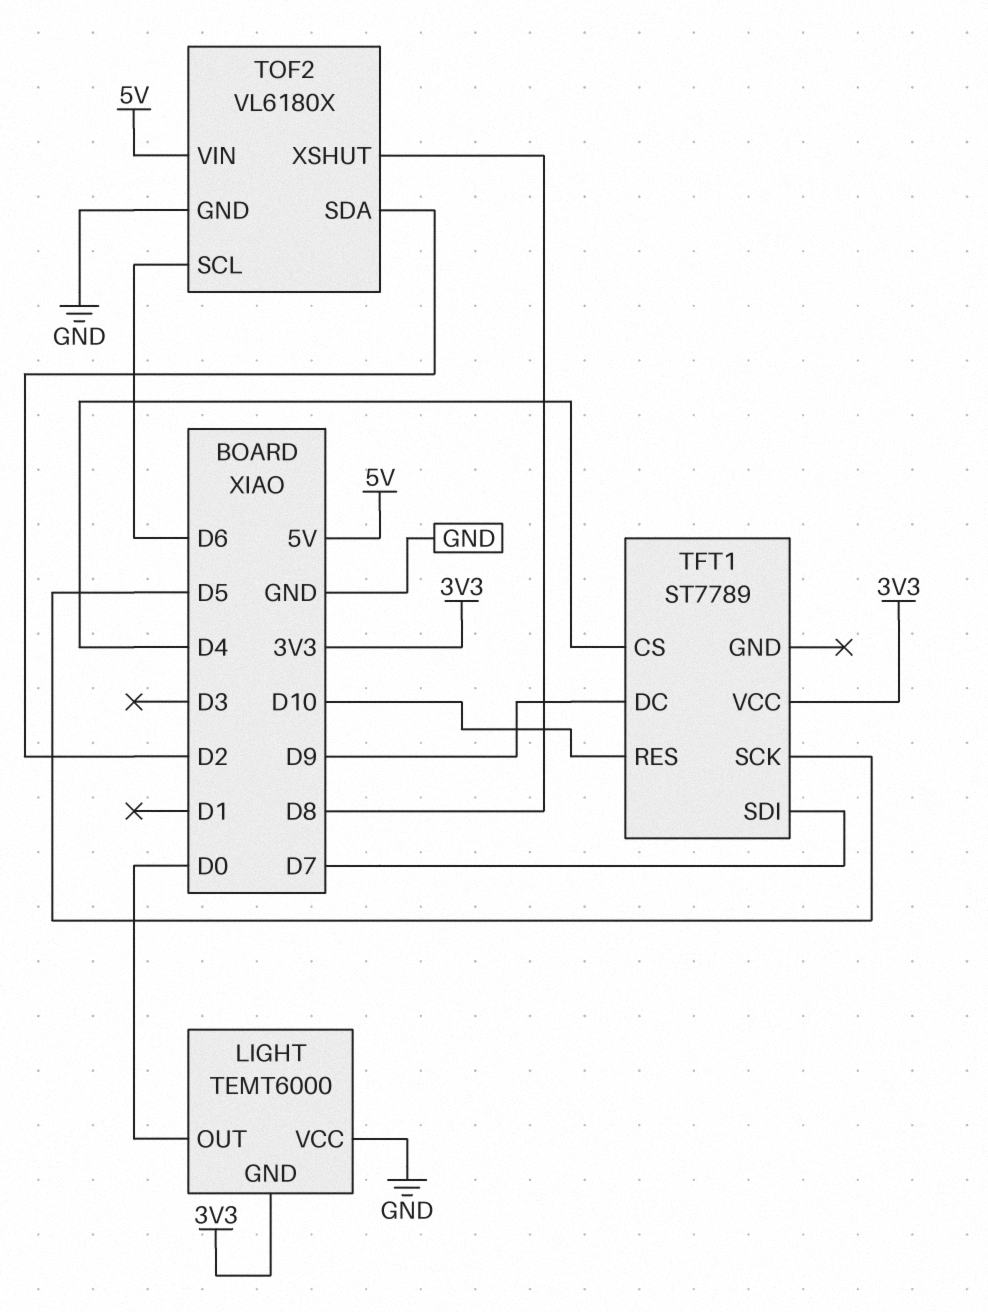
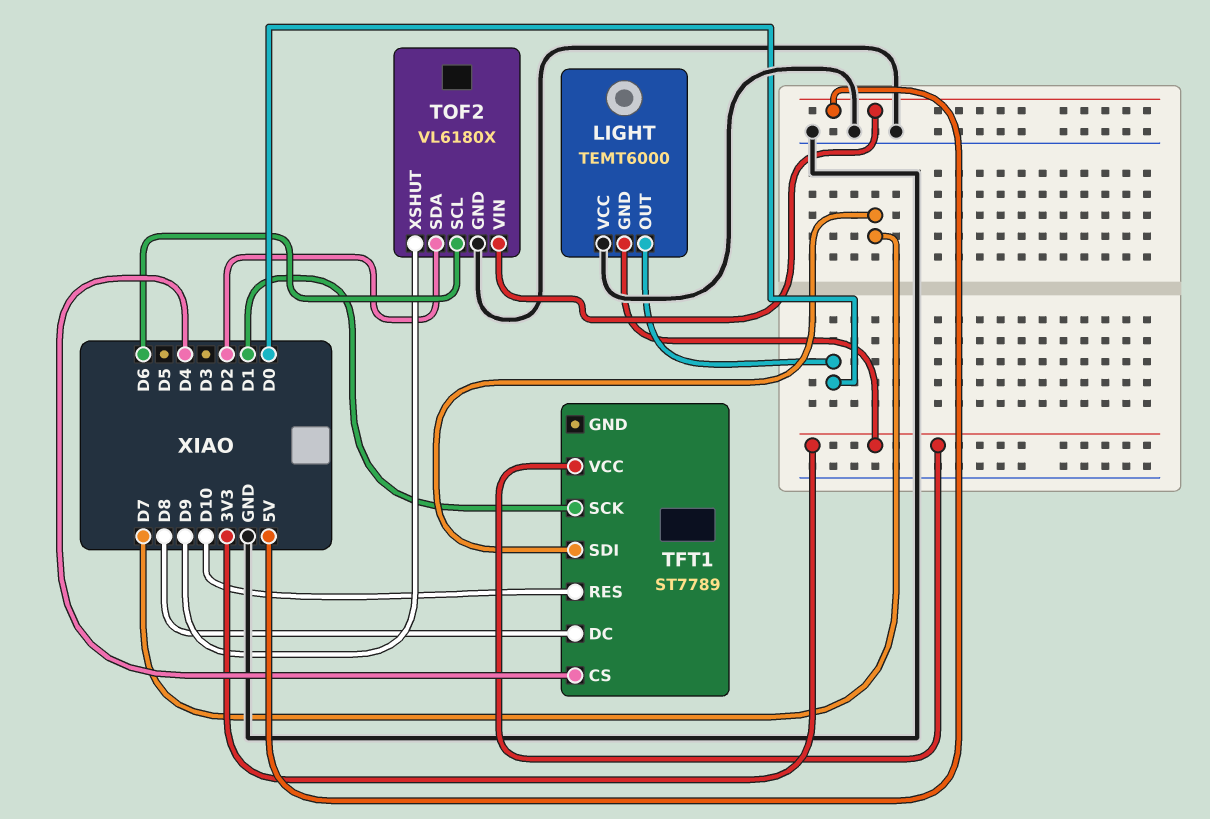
TFT1 pin DC: D9 -> D8
TFT1 pin SCK: D5 -> D1
TOF2 pin XSHUT: D8 -> D9

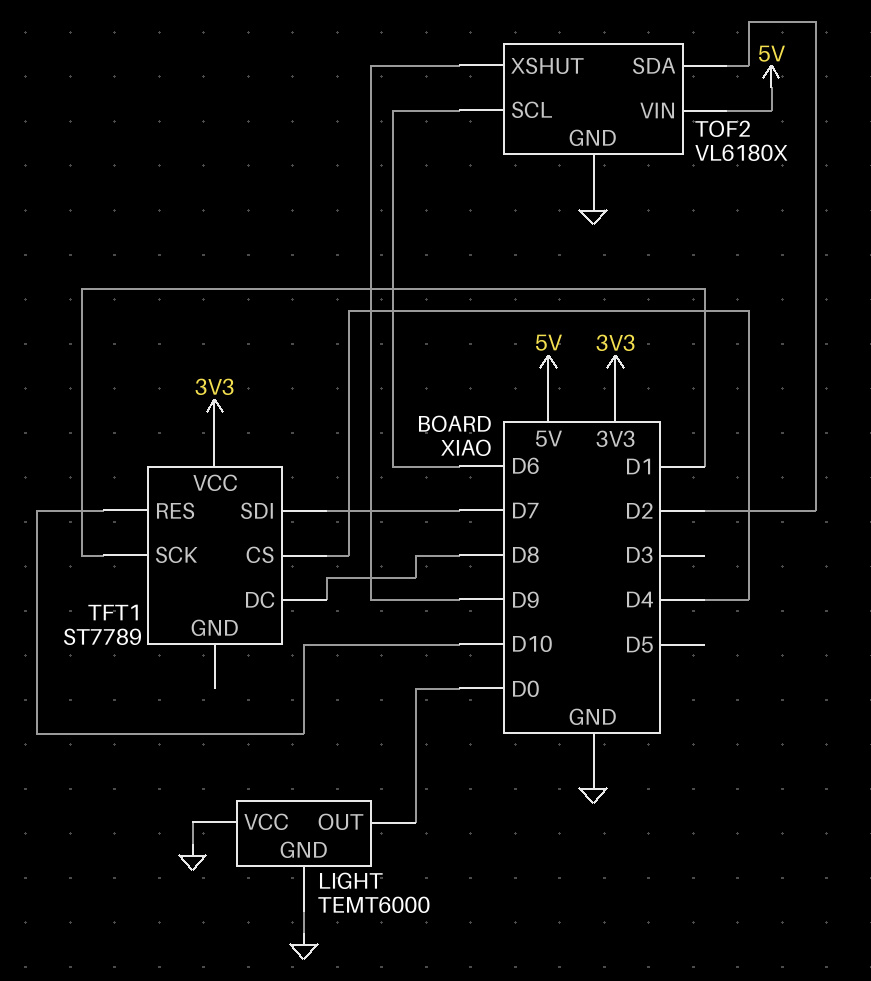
LIGHT pin GND: 3V3 -> GND

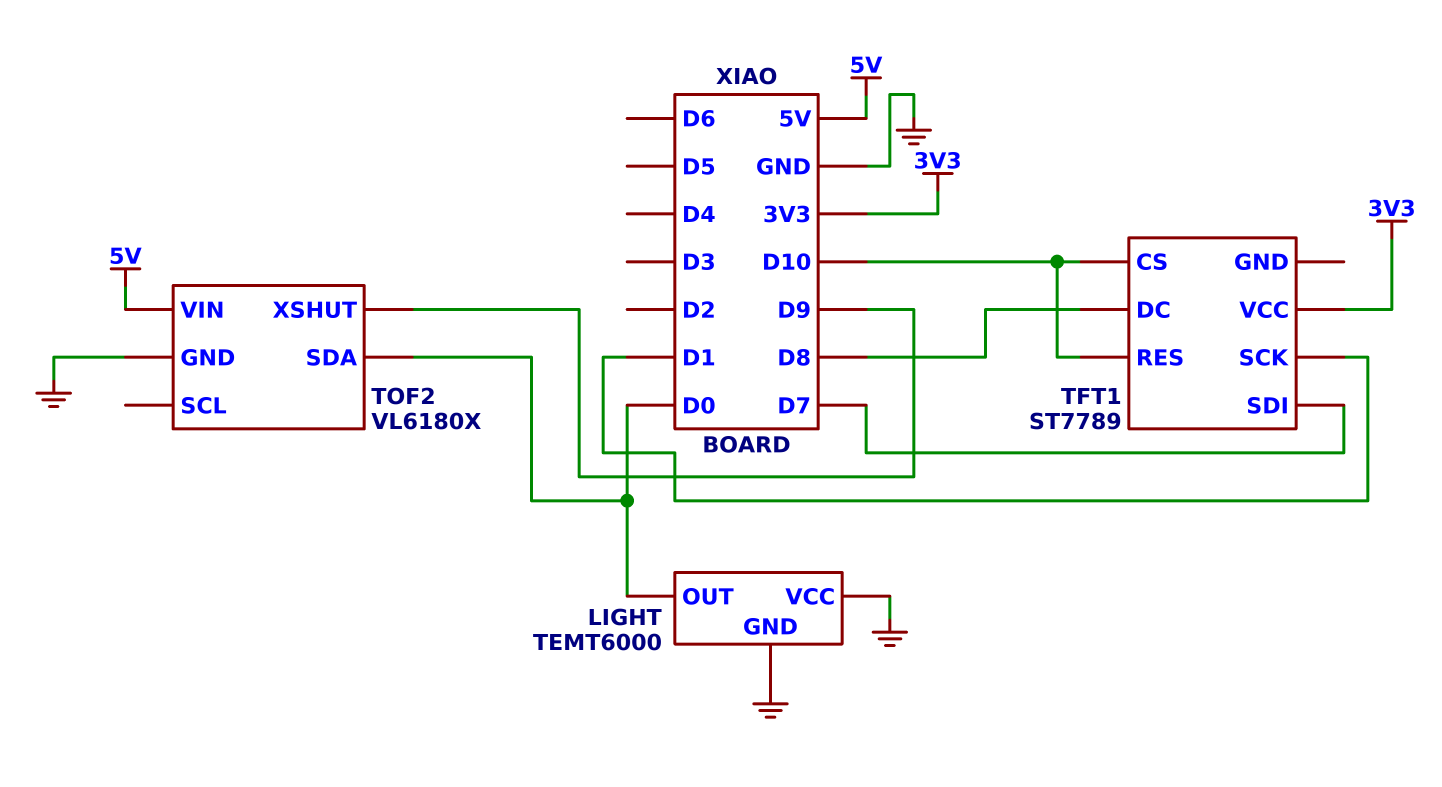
TFT1 pin CS: D4 -> D10
TOF2 pin SCL: D6 -> none
TOF2 pin SDA: D2 -> D0

